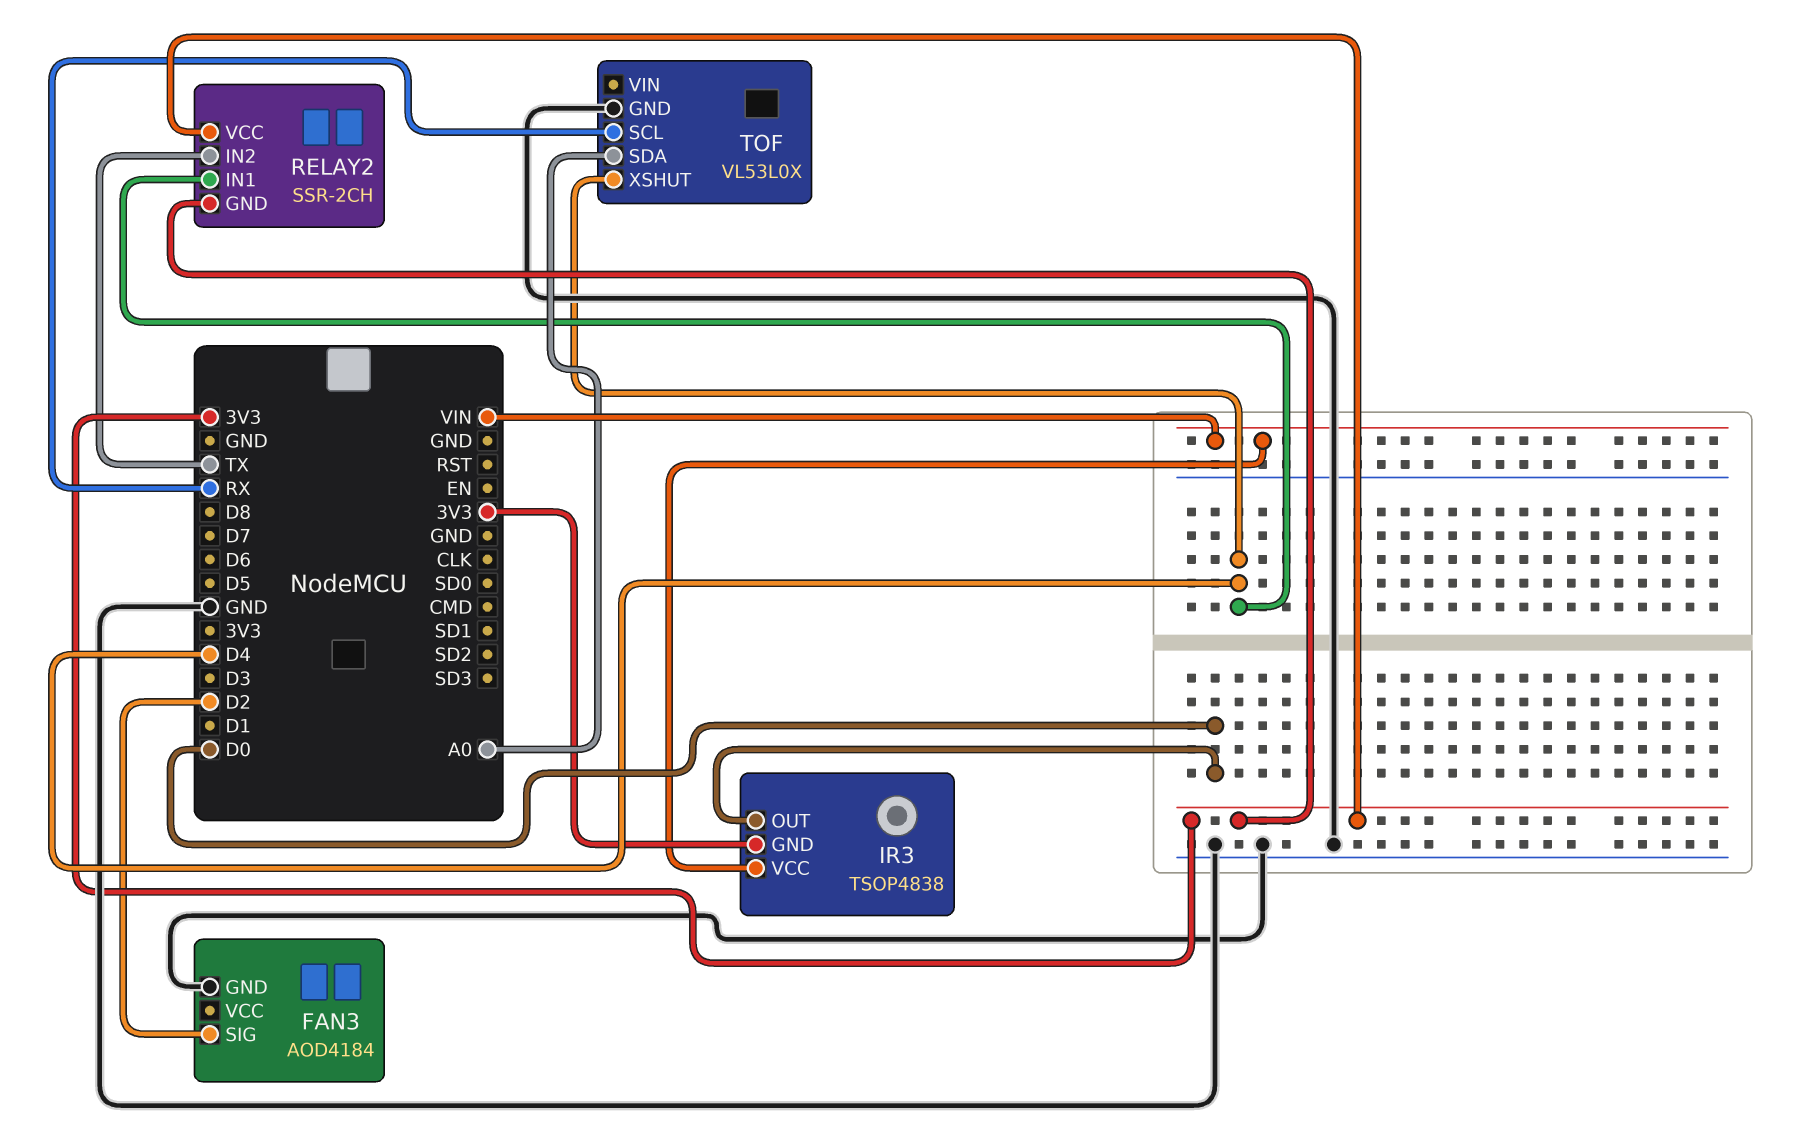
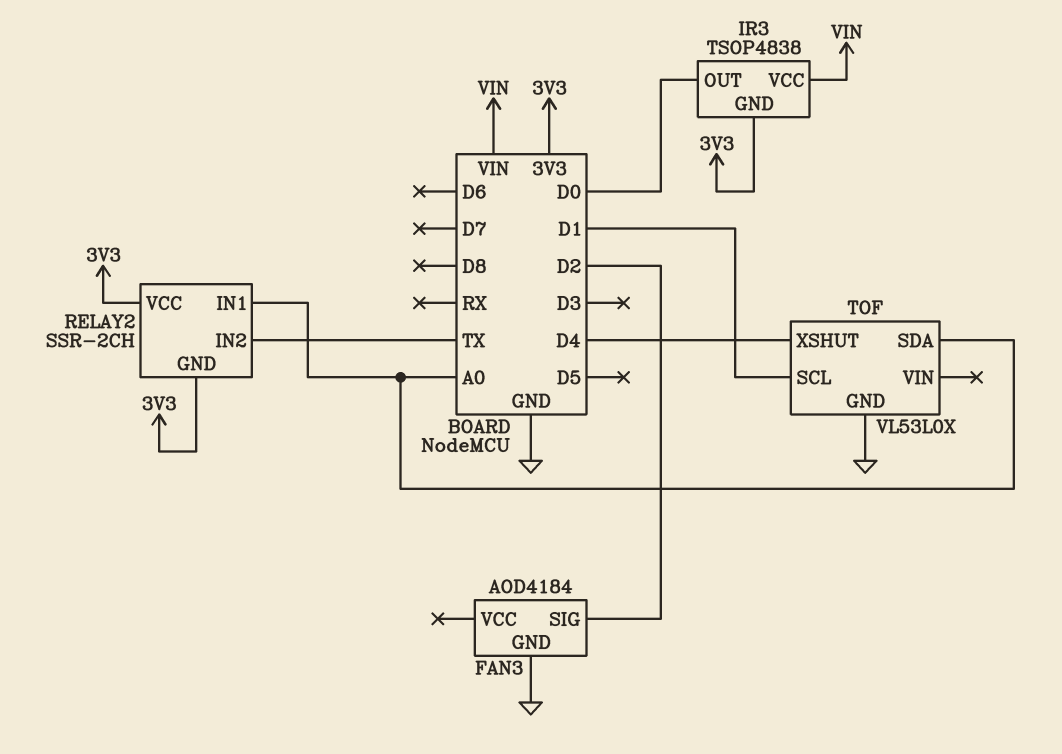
RELAY2 pin IN1: D4 -> A0
TOF pin SCL: RX -> D1

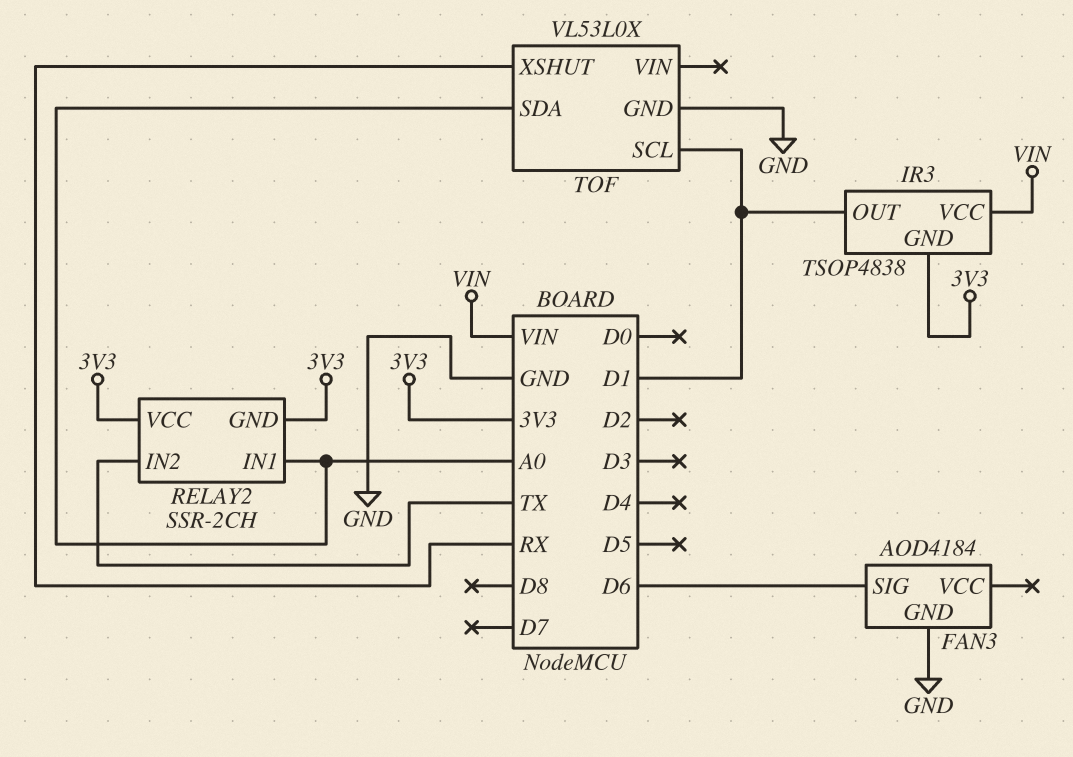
FAN3 pin SIG: D2 -> D6
IR3 pin OUT: D0 -> D1
TOF pin XSHUT: D4 -> RX

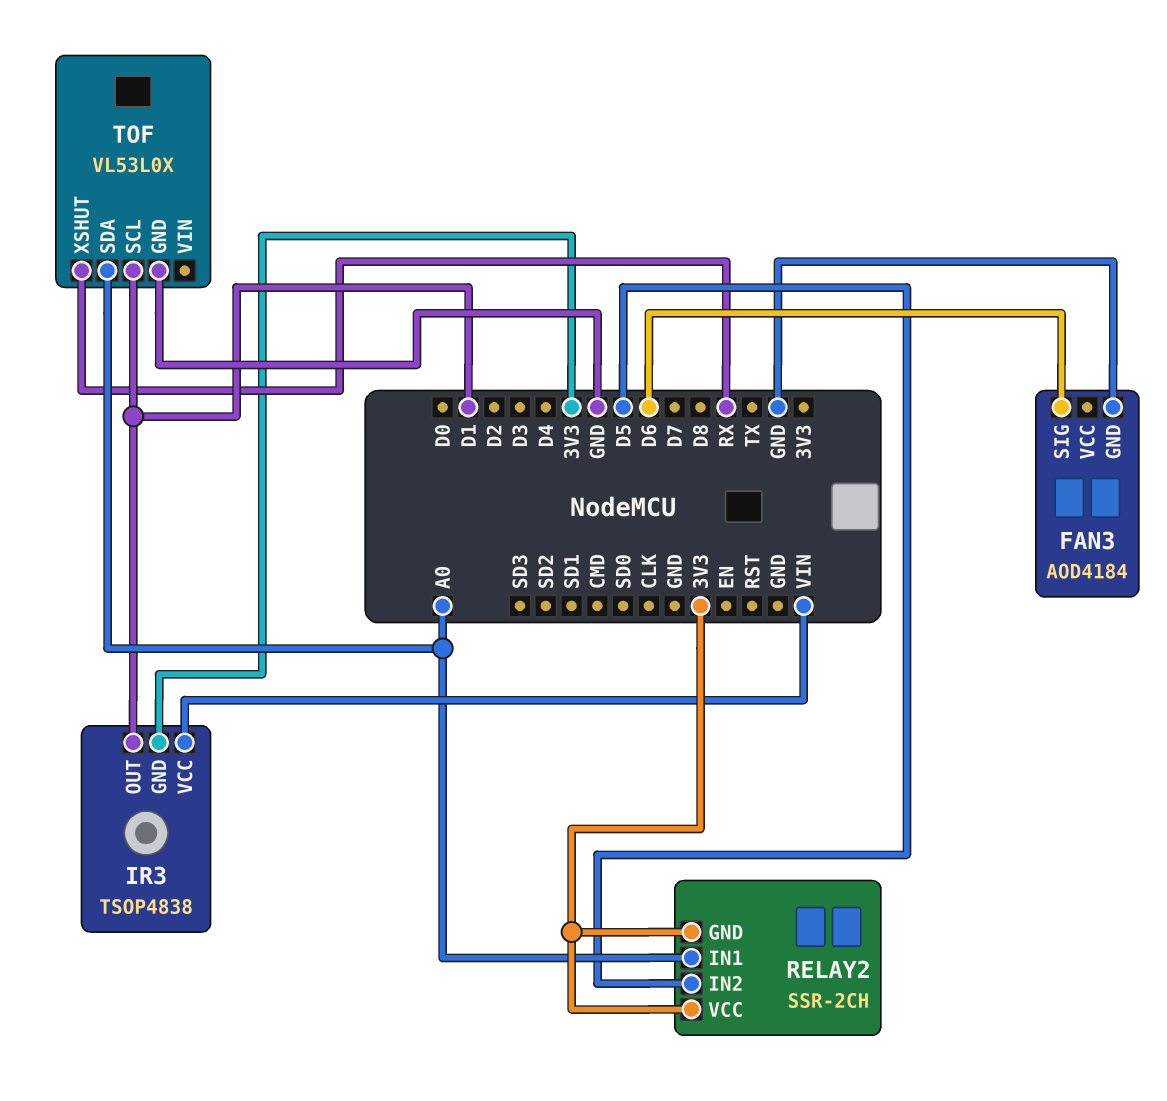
RELAY2 pin IN2: TX -> D5

